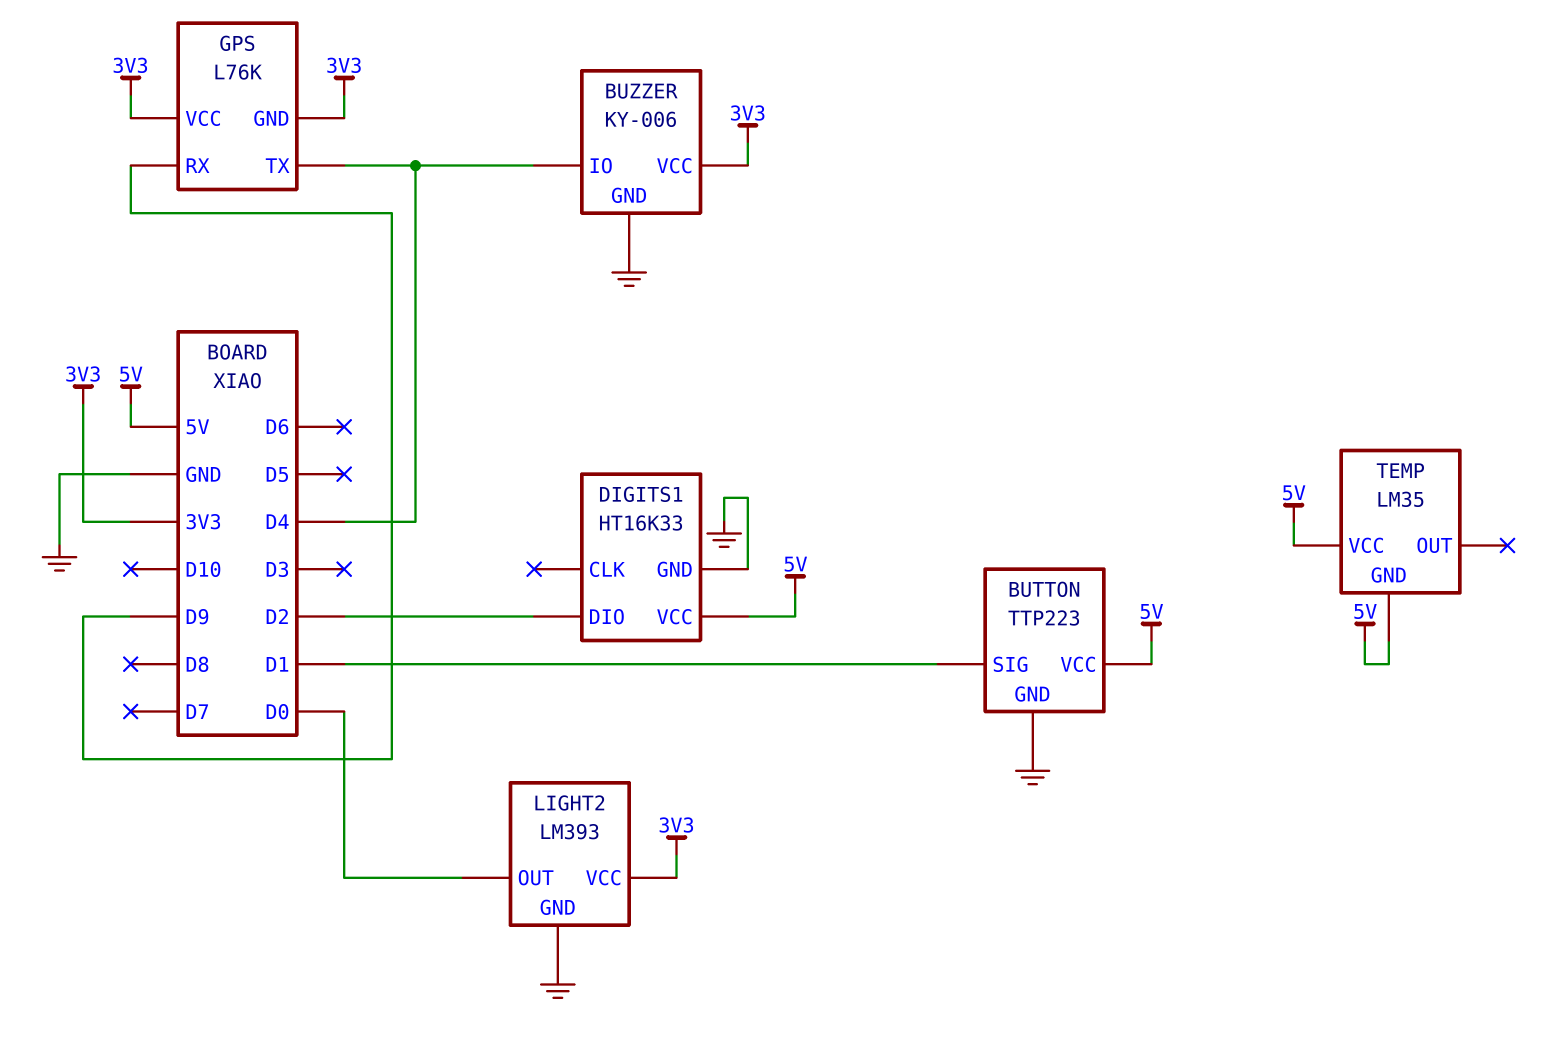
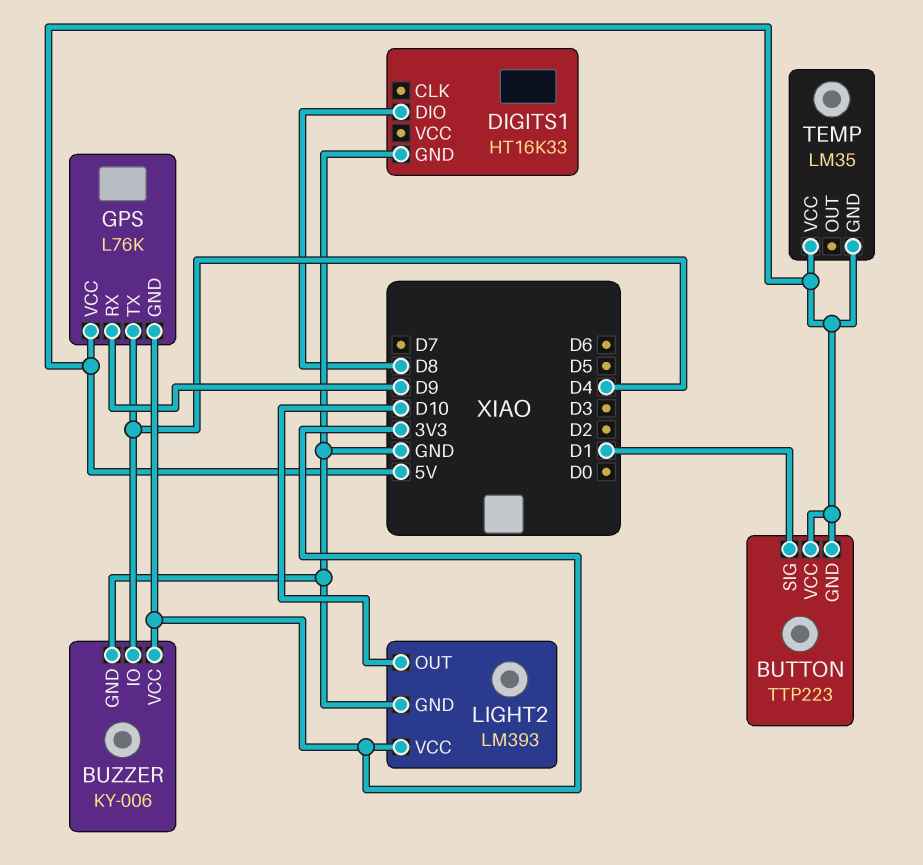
BUTTON pin GND: GND -> 5V
DIGITS1 pin DIO: D2 -> D8
DIGITS1 pin VCC: 5V -> none
GPS pin VCC: 3V3 -> 5V
LIGHT2 pin OUT: D0 -> D10

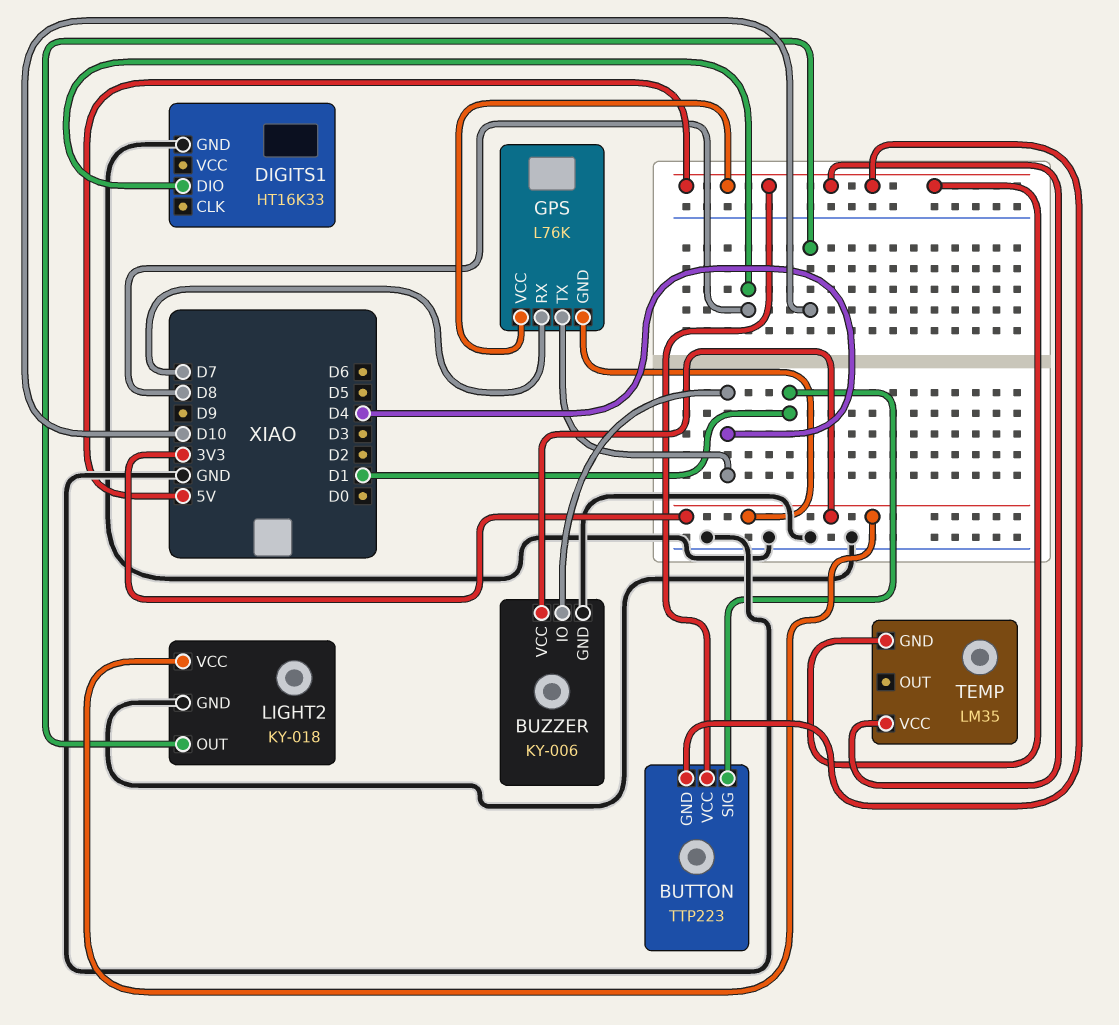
GPS pin RX: D9 -> D7
LIGHT2: LM393 -> KY-018

